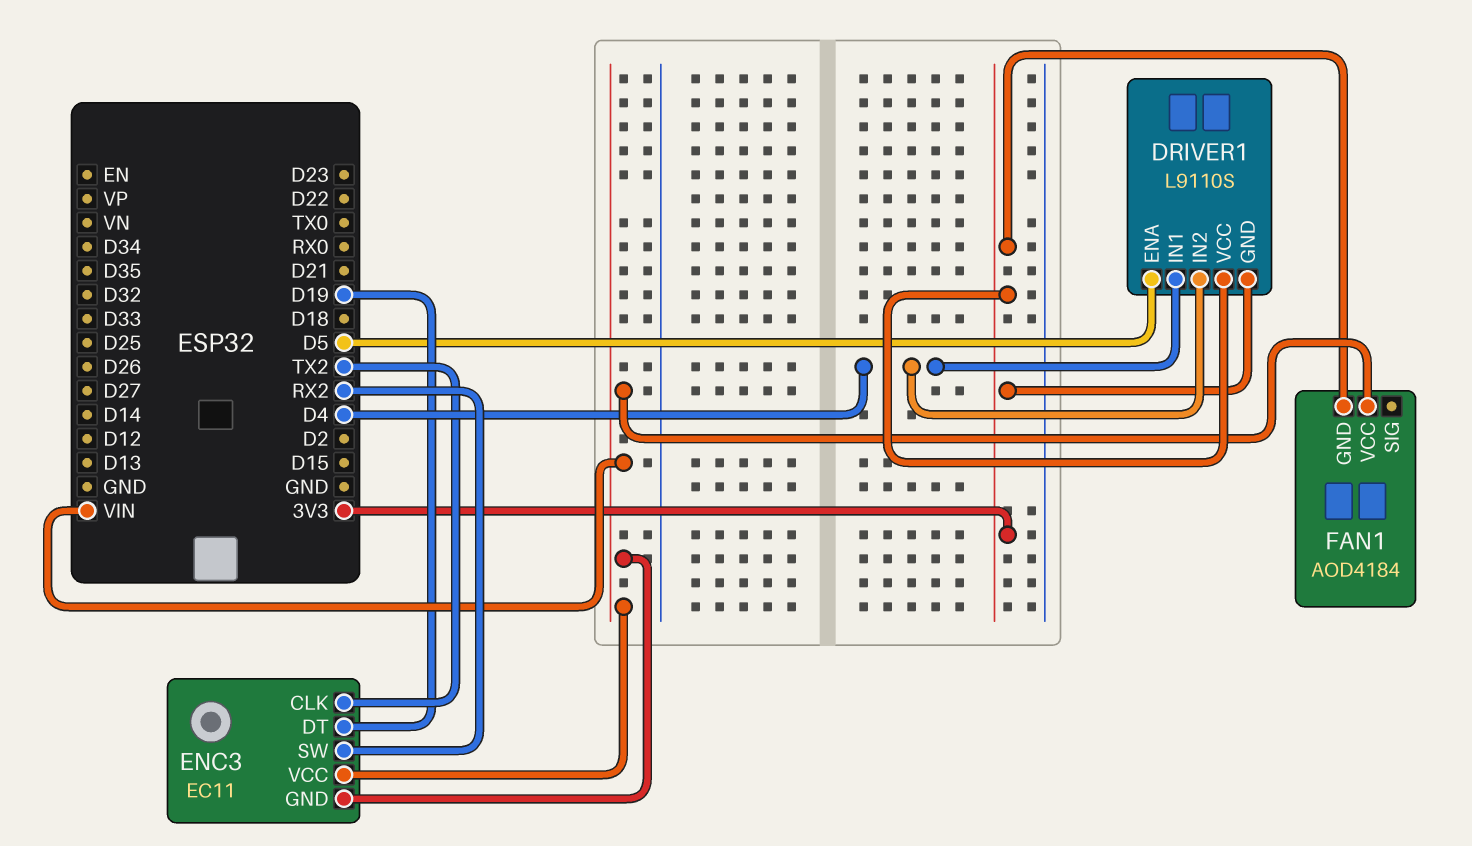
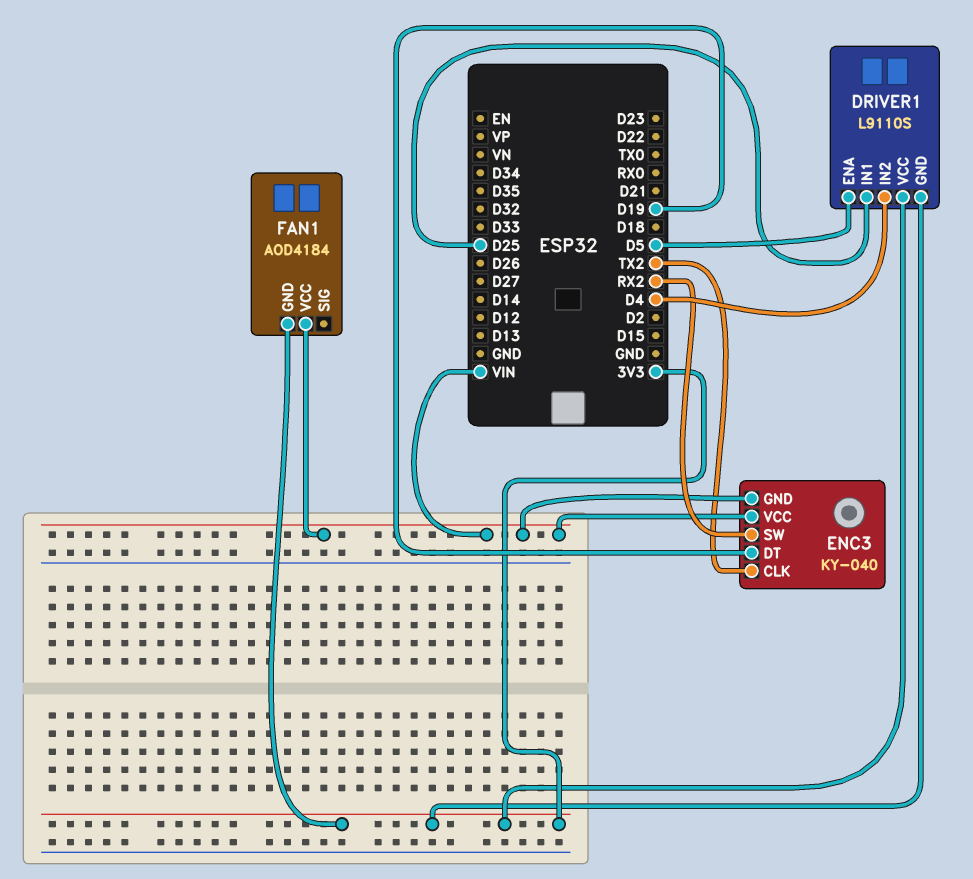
DRIVER1 pin IN1: D4 -> D25
ENC3: EC11 -> KY-040

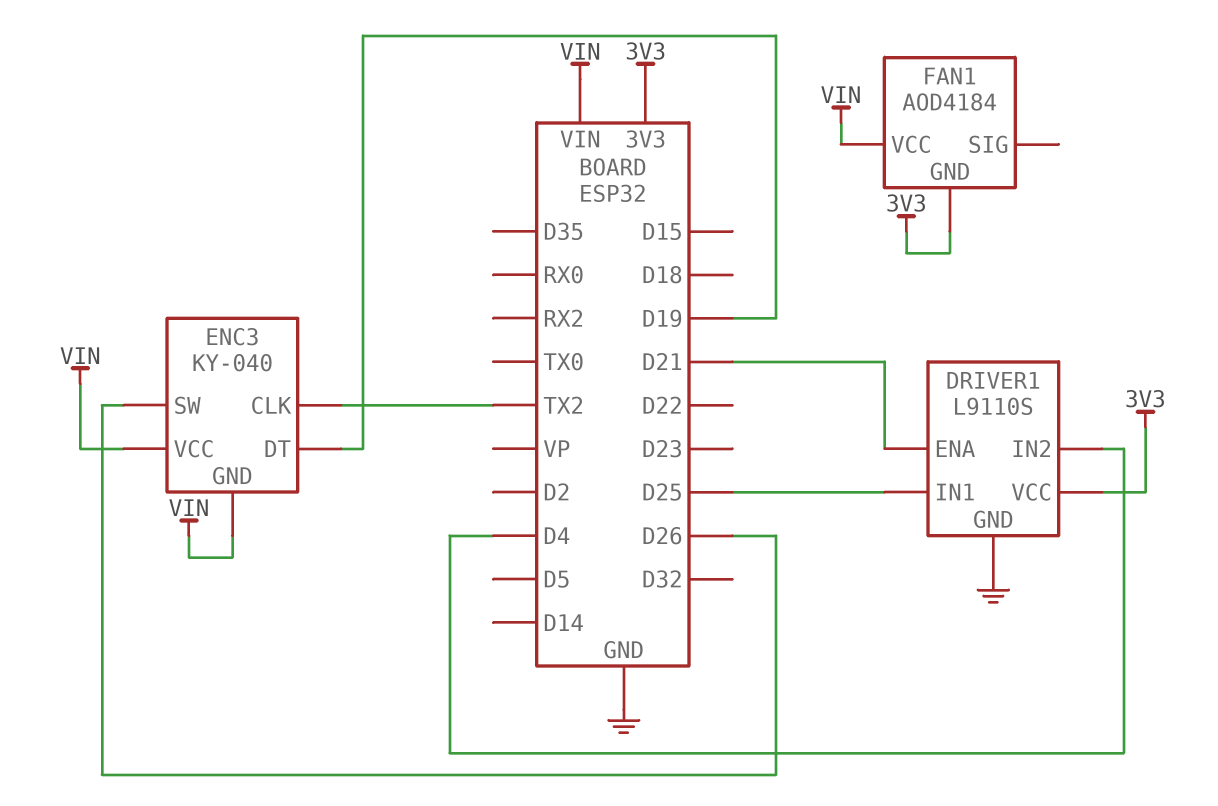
DRIVER1 pin ENA: D5 -> D21
DRIVER1 pin GND: 3V3 -> GND
ENC3 pin SW: RX2 -> D26

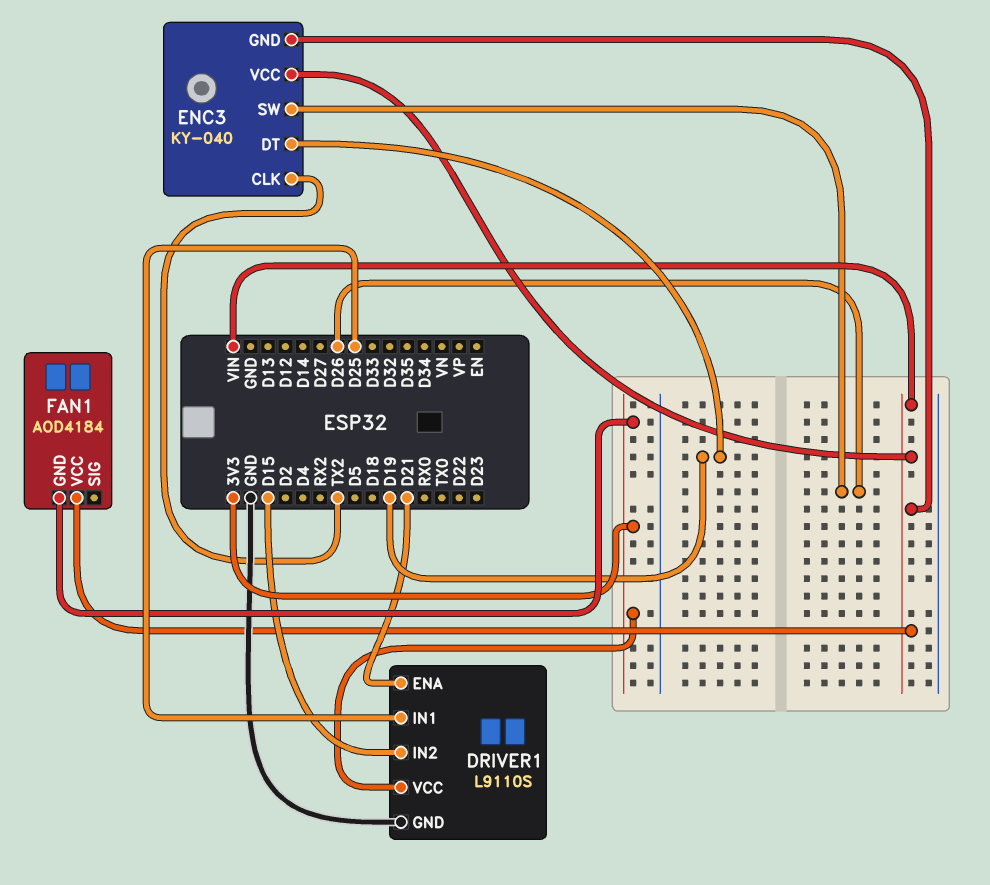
DRIVER1 pin IN2: D4 -> D15

